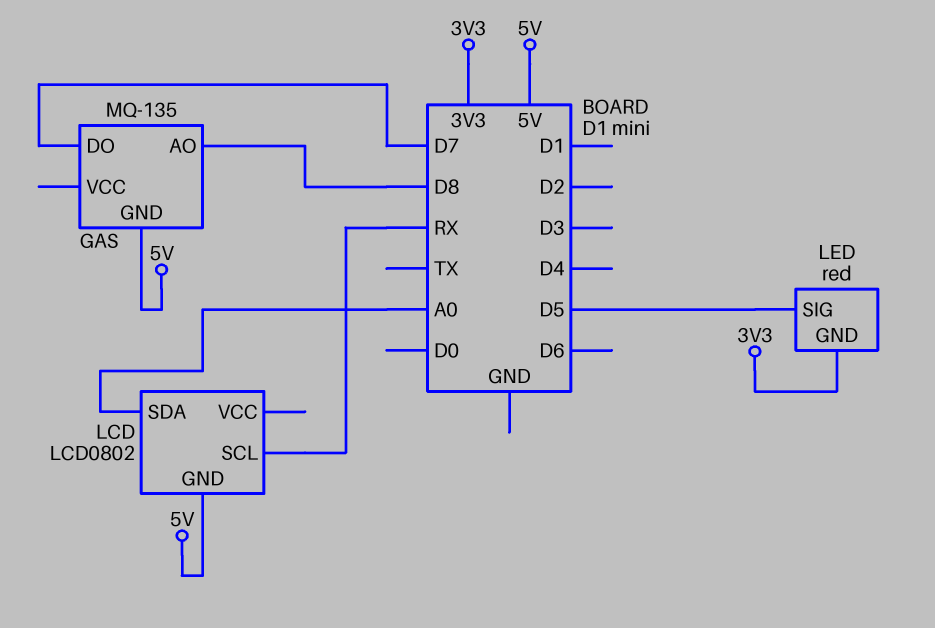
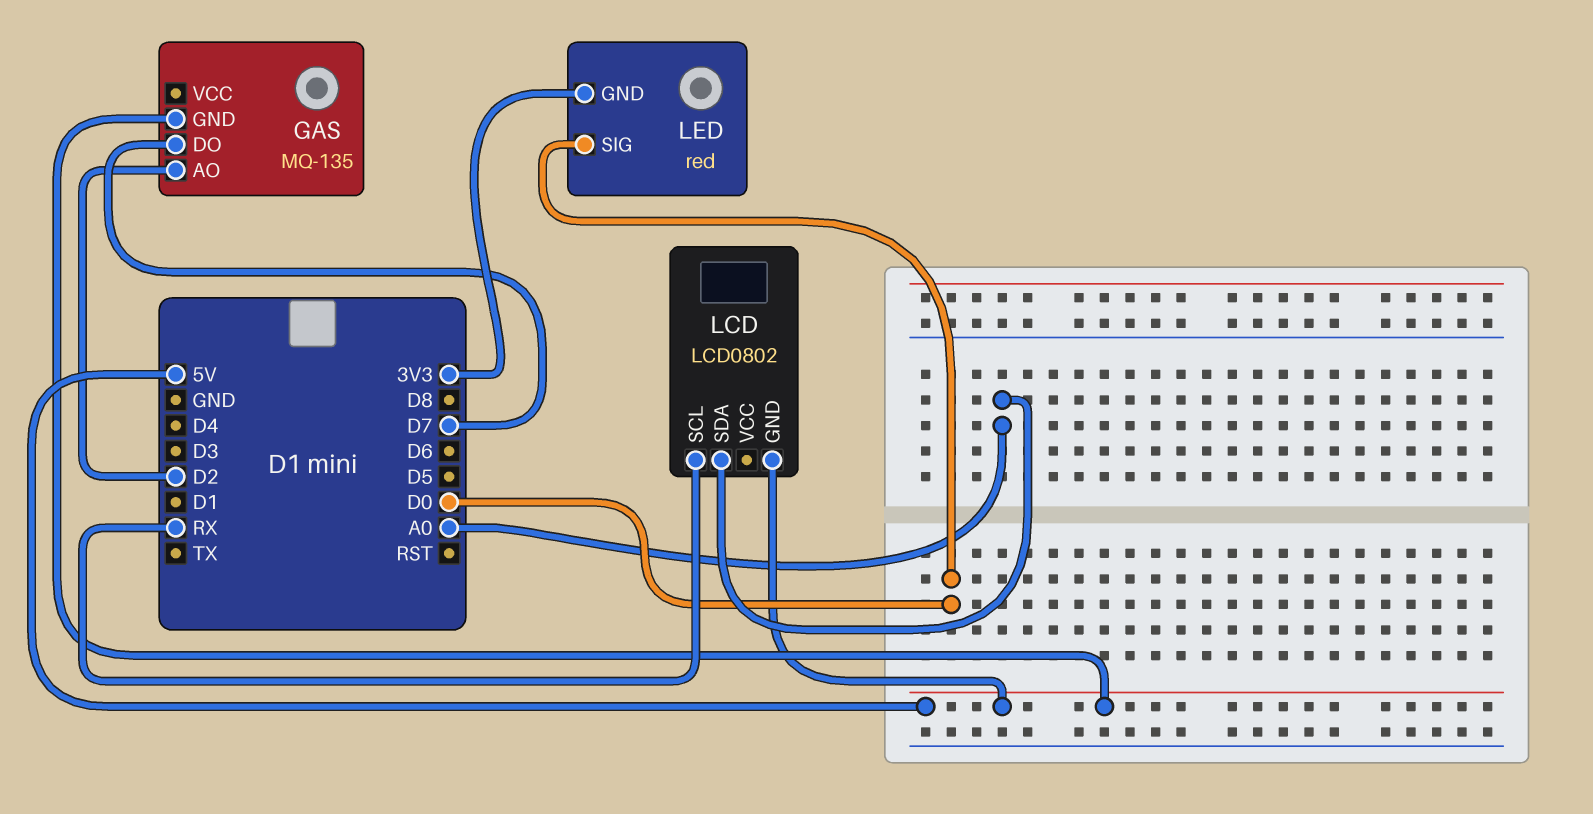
GAS pin AO: D8 -> D2
LED pin SIG: D5 -> D0

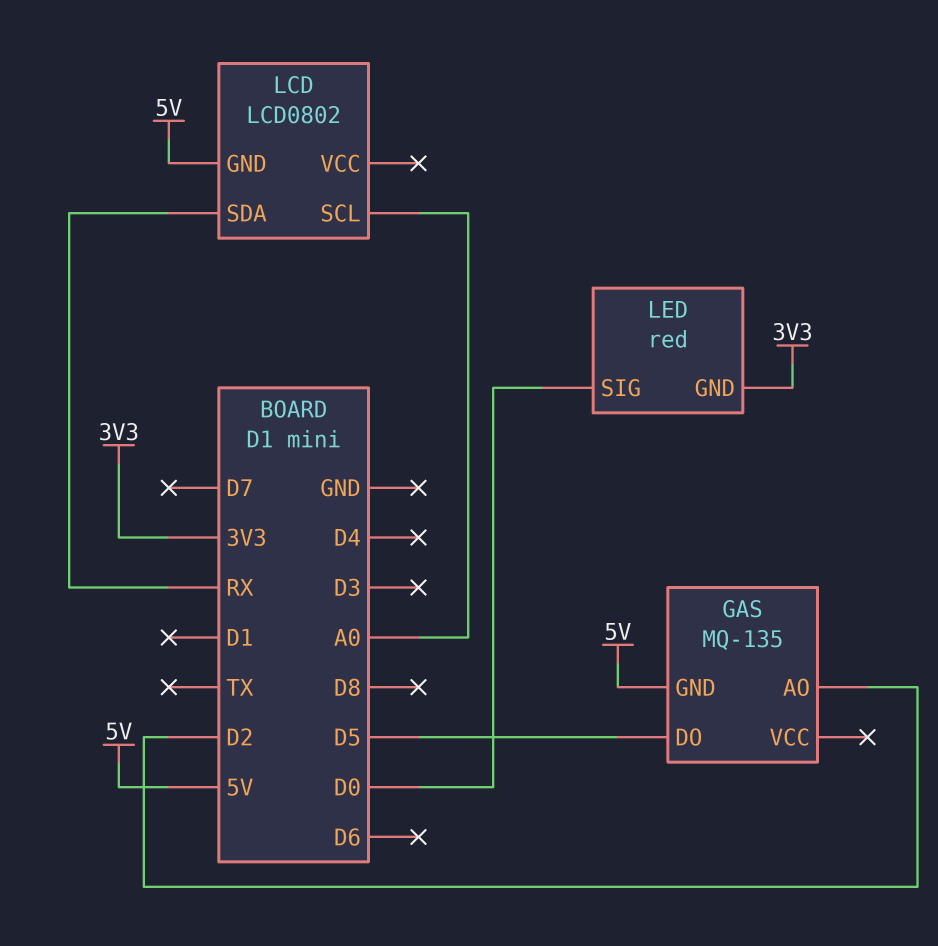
GAS pin DO: D7 -> D5
LCD pin SCL: RX -> A0
LCD pin SDA: A0 -> RX

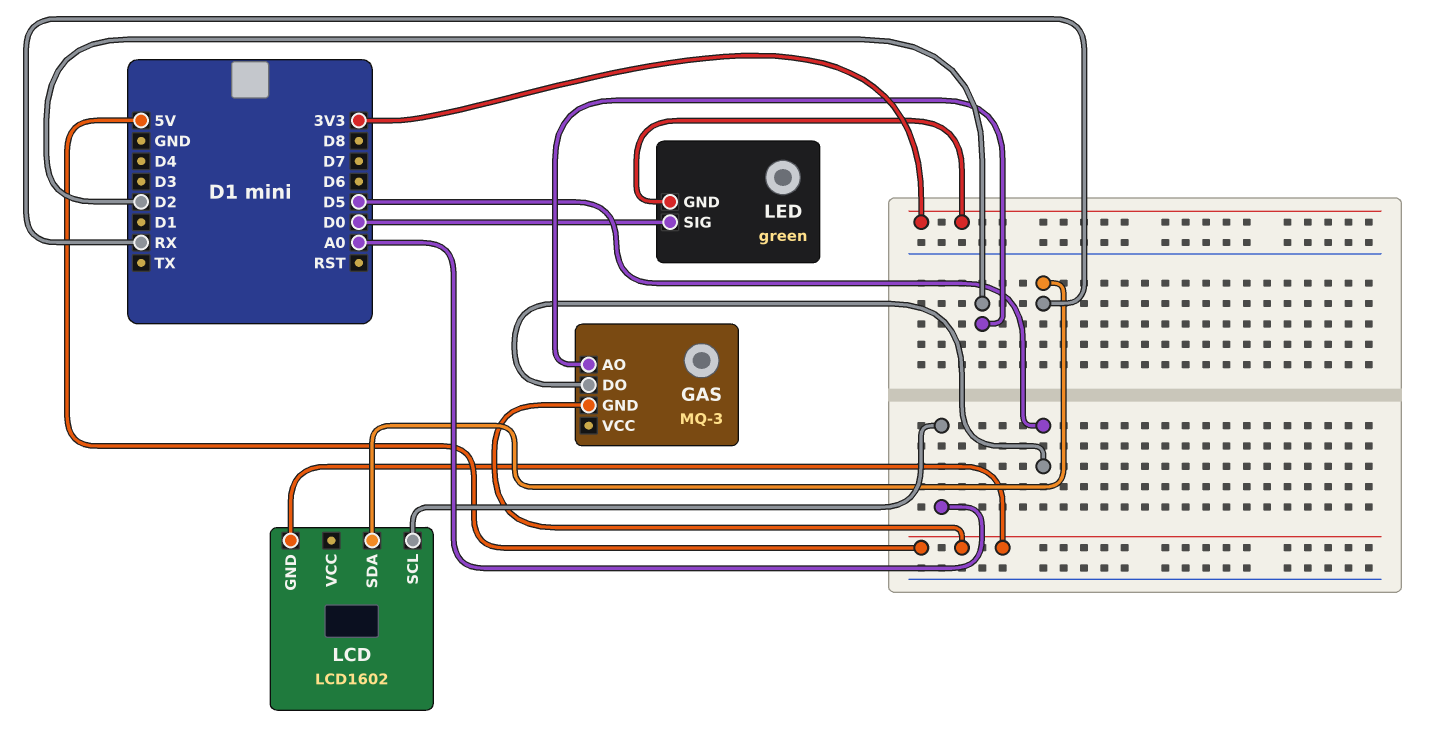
GAS: MQ-135 -> MQ-3
LCD: LCD0802 -> LCD1602
LED: red -> green

